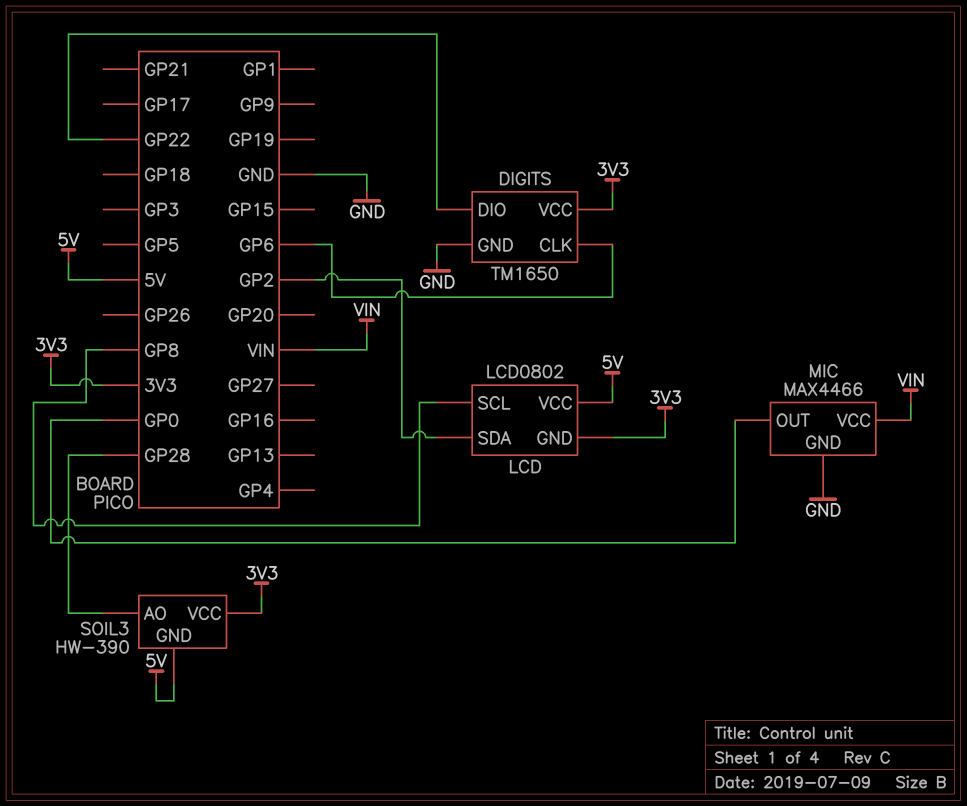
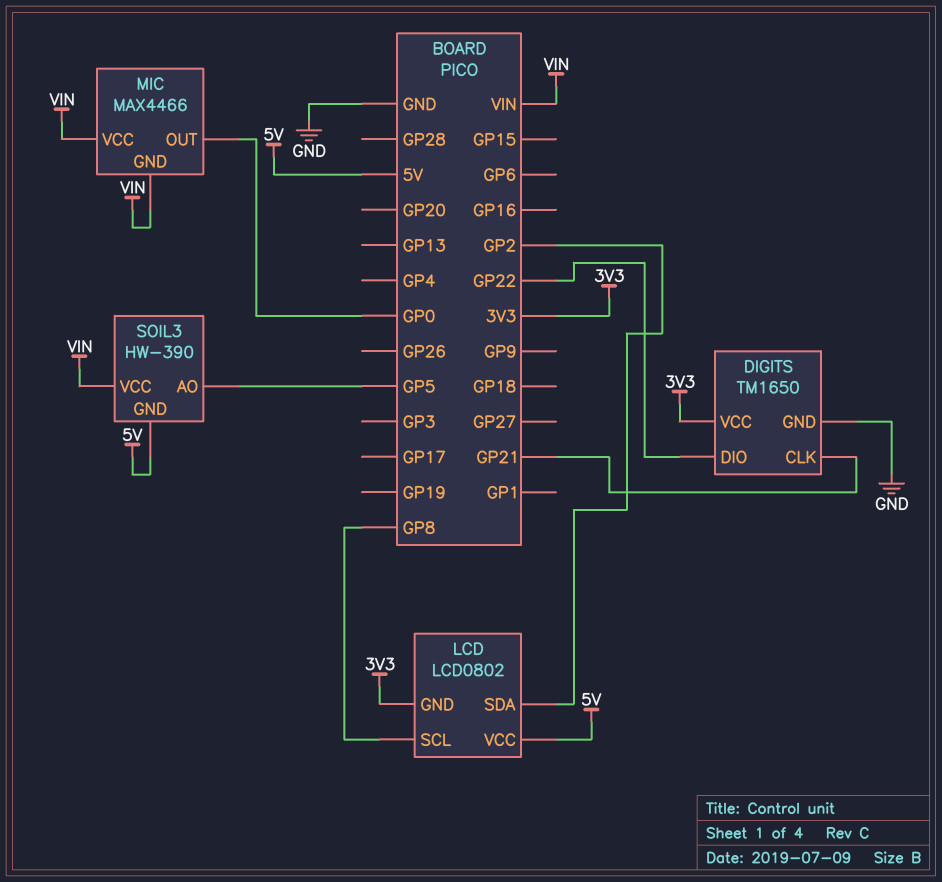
DIGITS pin CLK: GP6 -> GP21
MIC pin GND: GND -> VIN
SOIL3 pin AO: GP28 -> GP5
SOIL3 pin VCC: 3V3 -> VIN

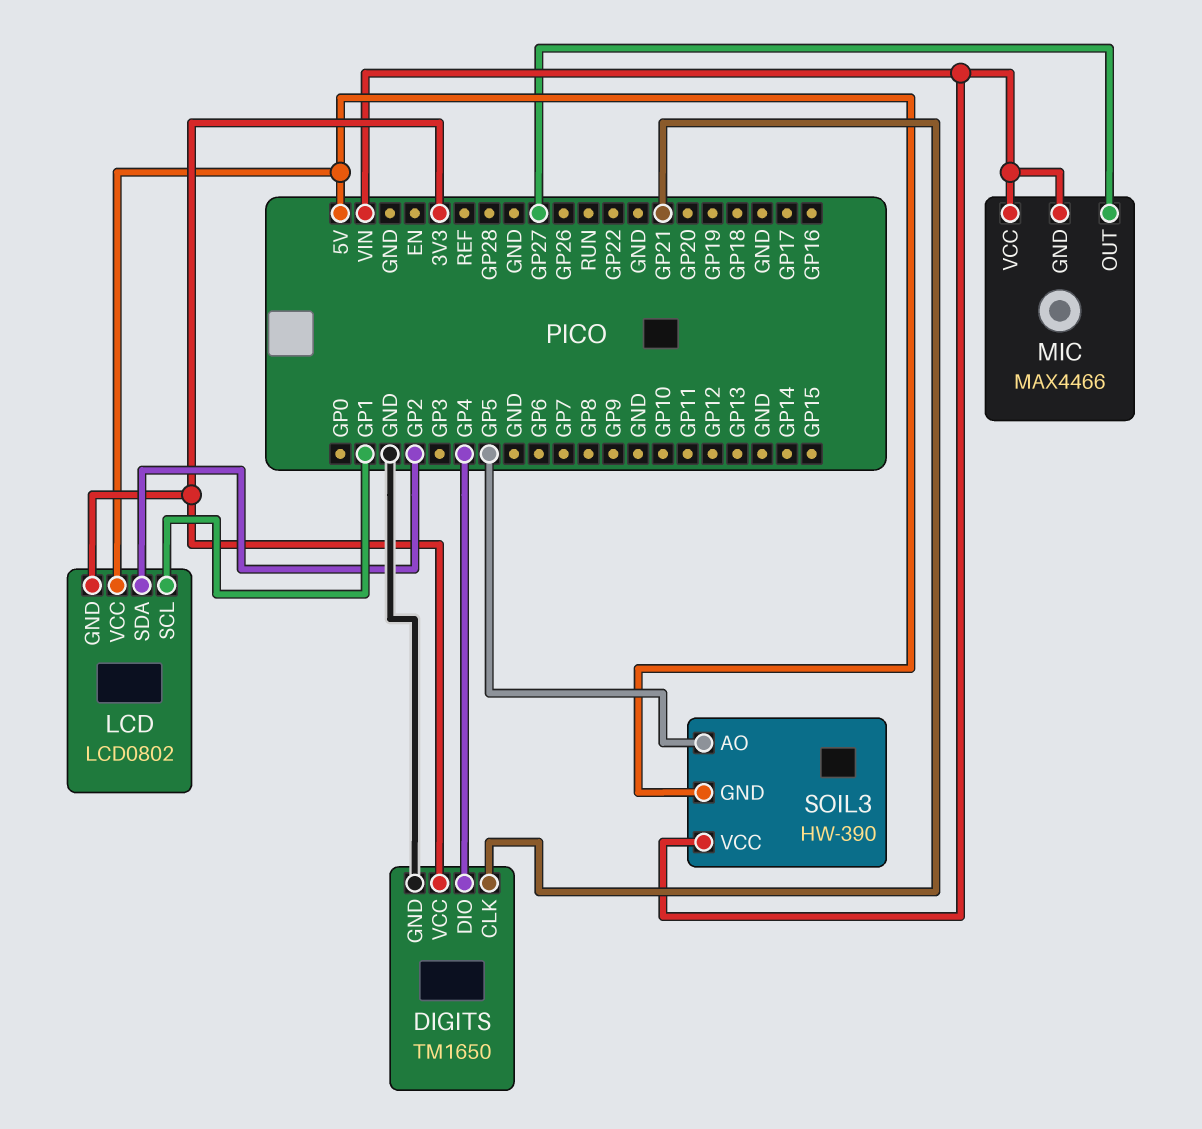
DIGITS pin DIO: GP22 -> GP4
LCD pin SCL: GP8 -> GP1
MIC pin OUT: GP0 -> GP27

